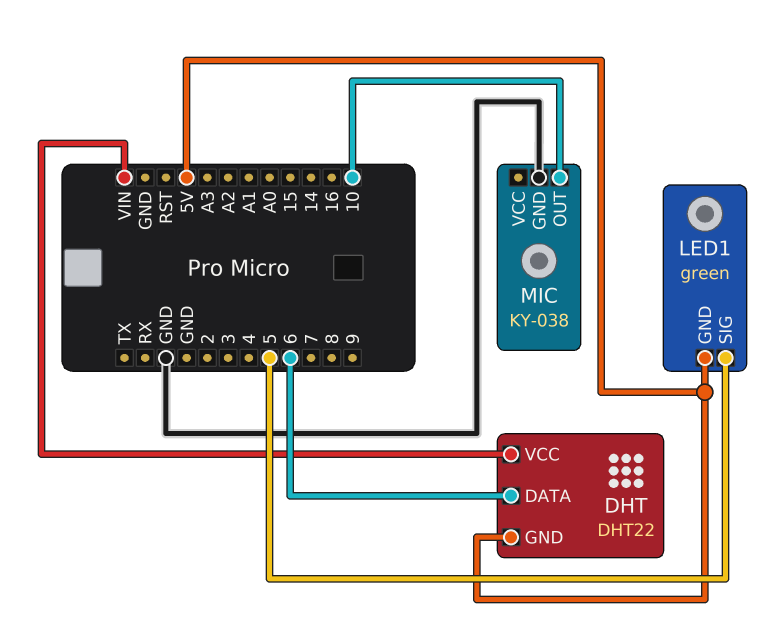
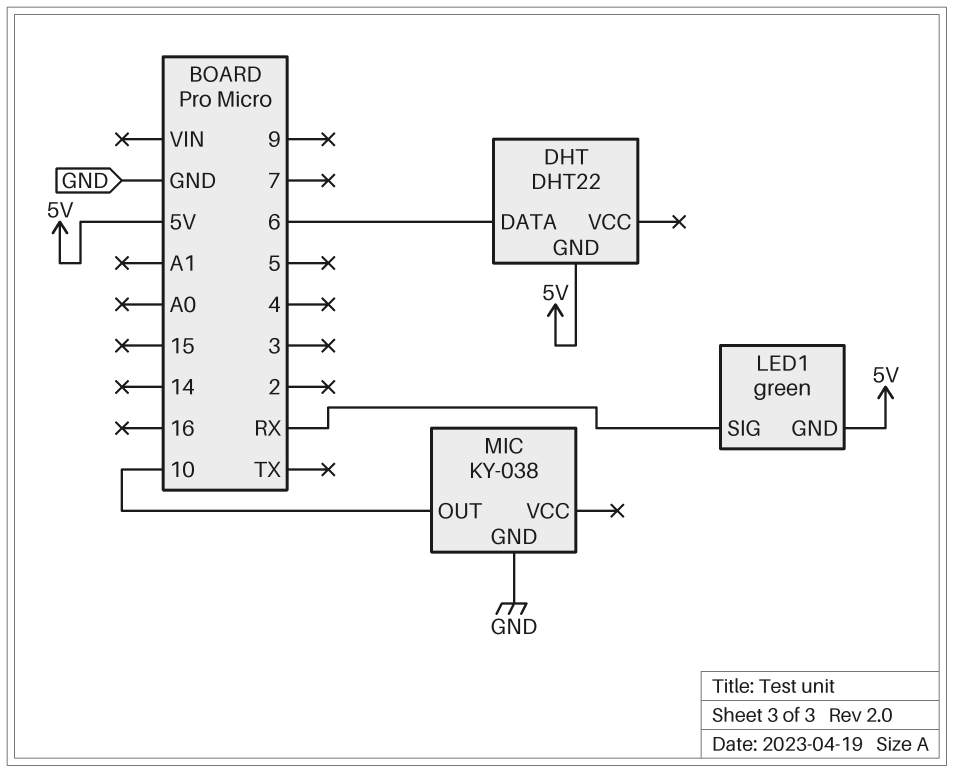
DHT pin VCC: VIN -> none
LED1 pin SIG: 5 -> RX

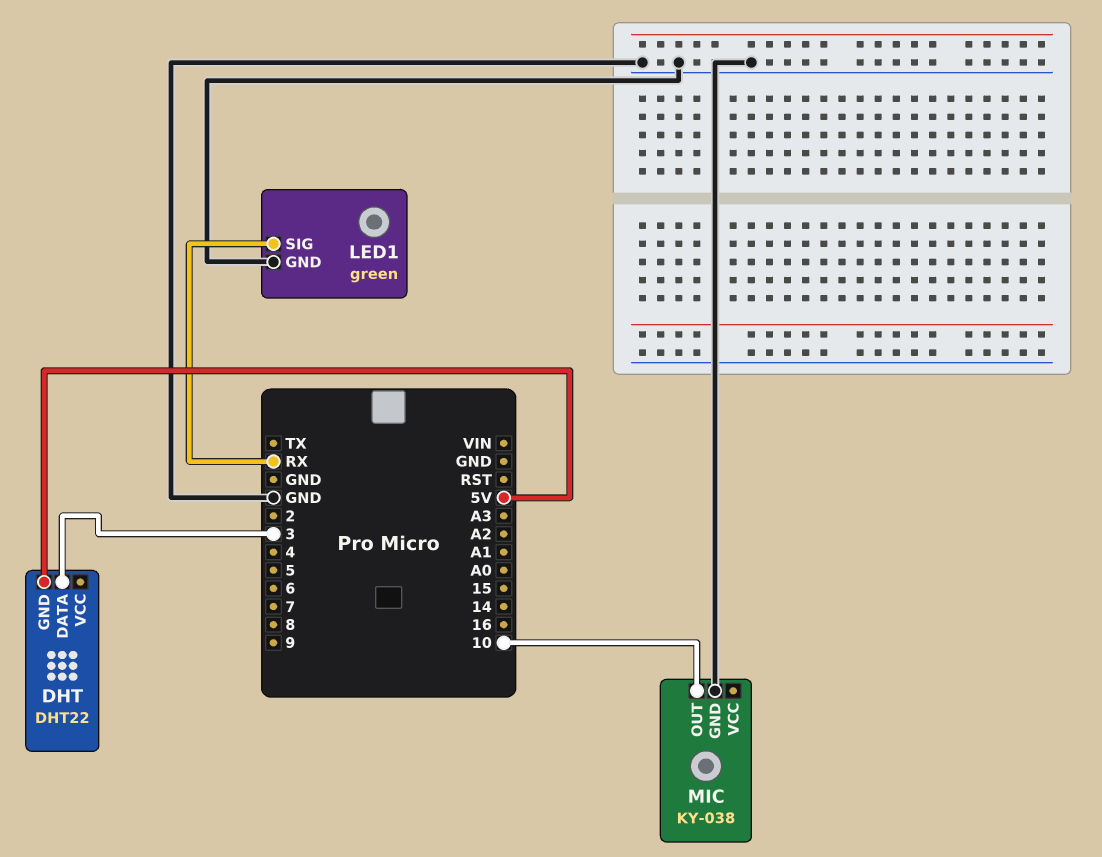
DHT pin DATA: 6 -> 3
LED1 pin GND: 5V -> GND

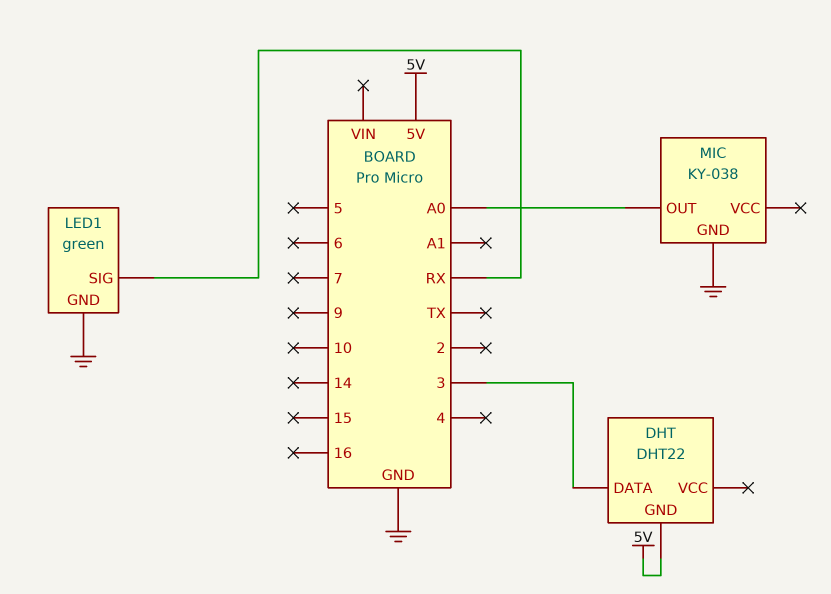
MIC pin OUT: 10 -> A0

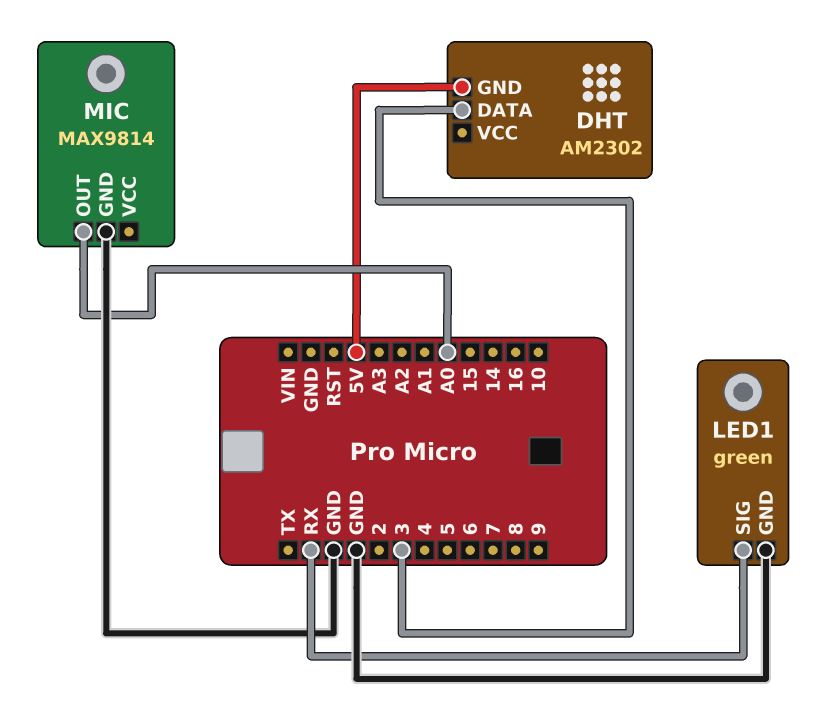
DHT: DHT22 -> AM2302
MIC: KY-038 -> MAX9814

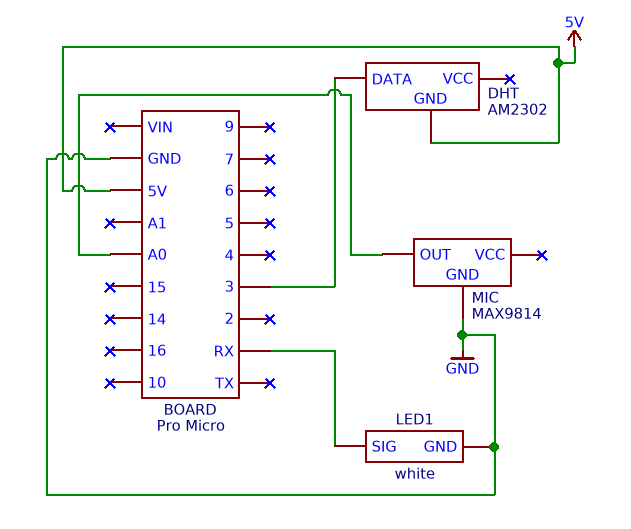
LED1: green -> white

